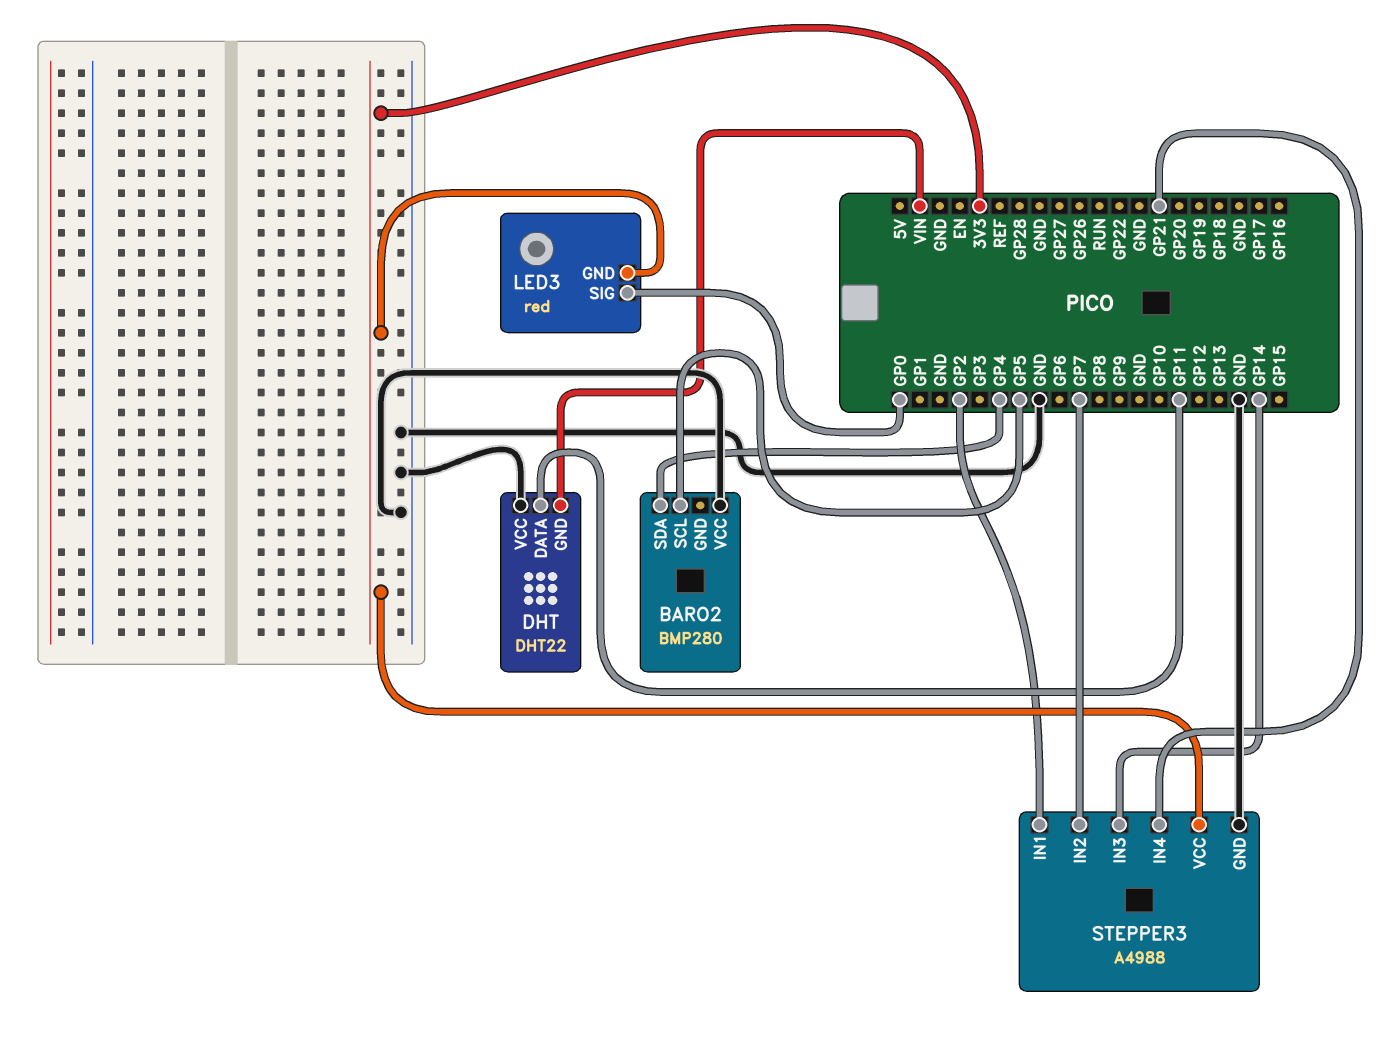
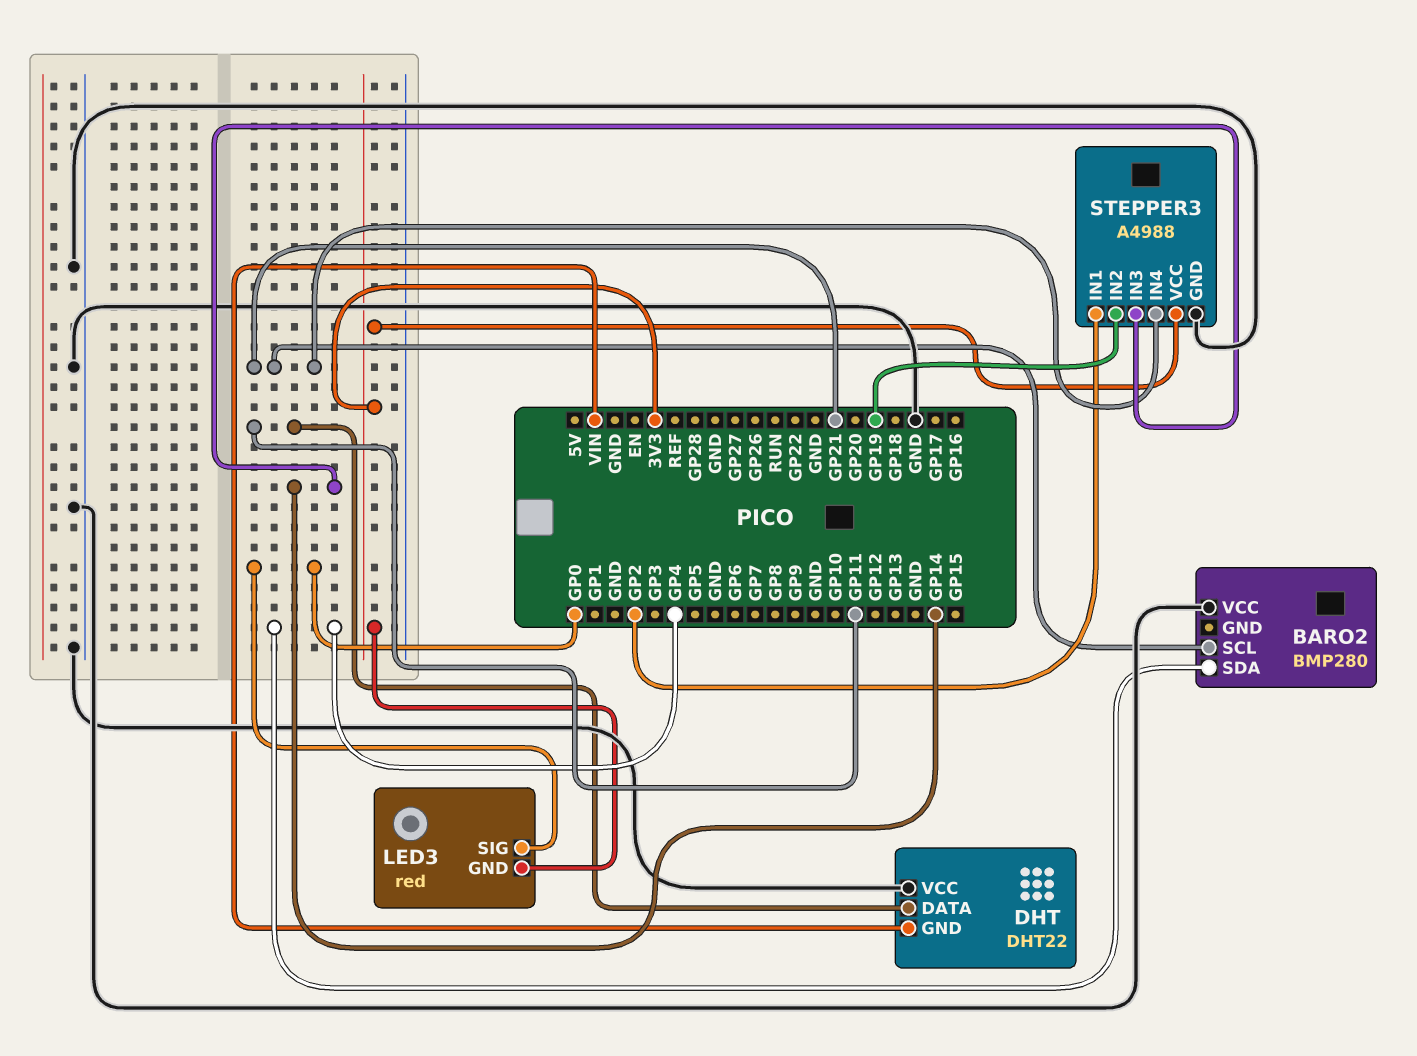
BARO2 pin SCL: GP5 -> GP21
STEPPER3 pin IN2: GP7 -> GP19

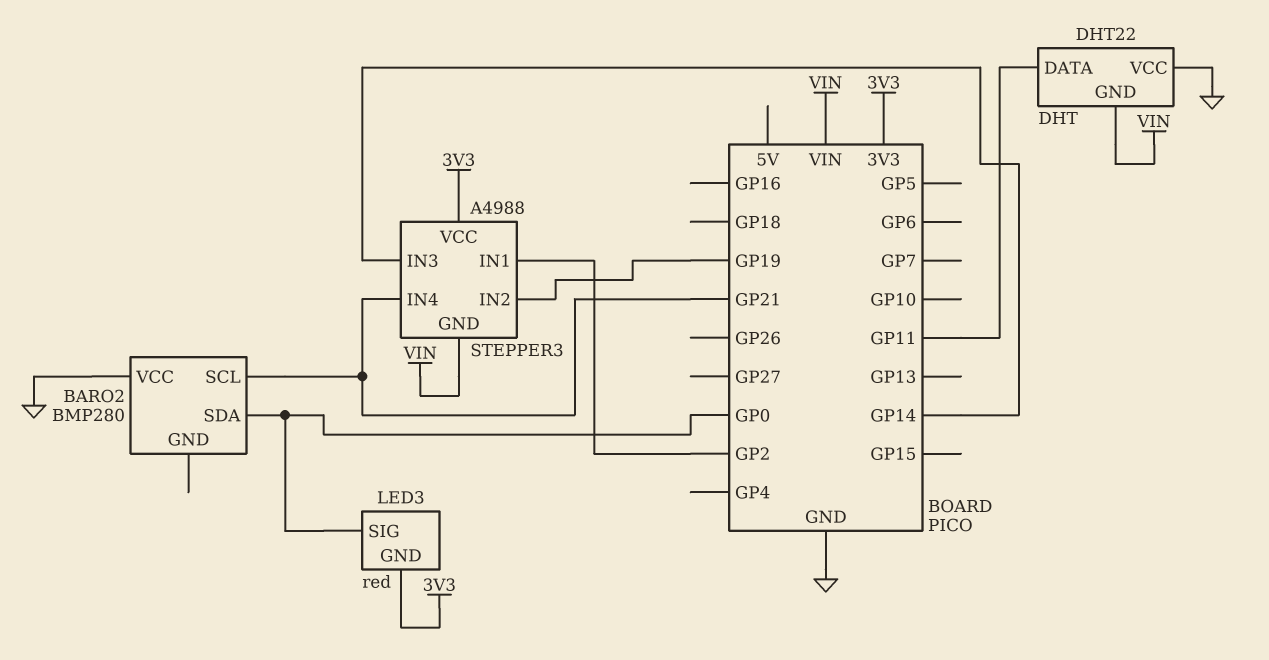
BARO2 pin SDA: GP4 -> GP0
STEPPER3 pin GND: GND -> VIN

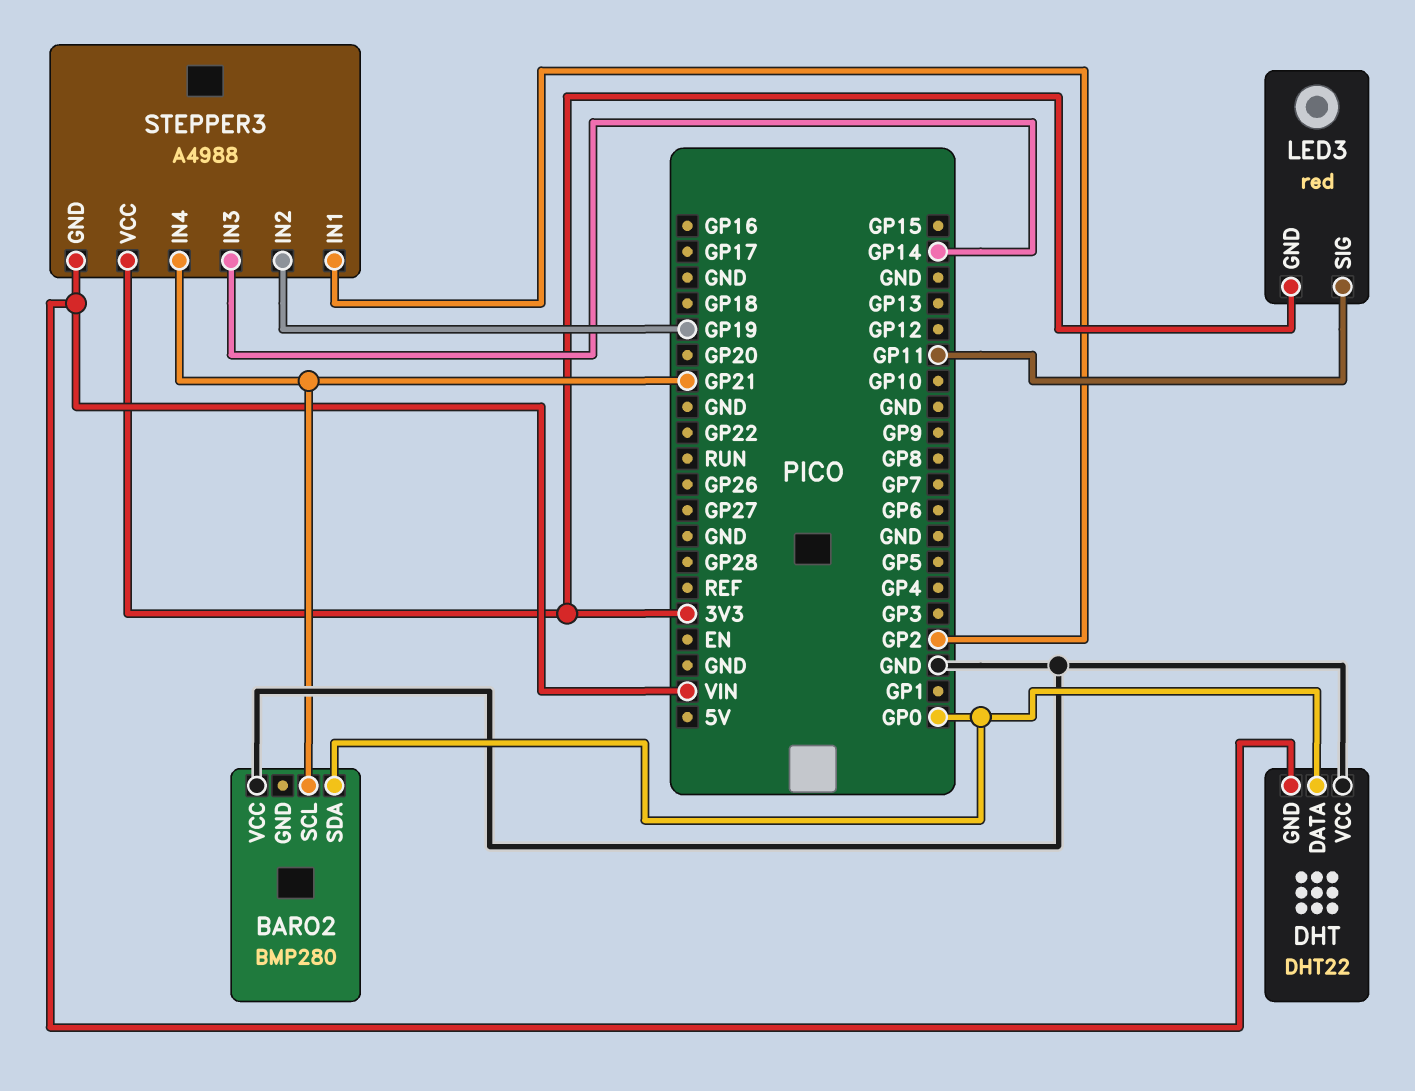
DHT pin DATA: GP11 -> GP0
LED3 pin SIG: GP0 -> GP11

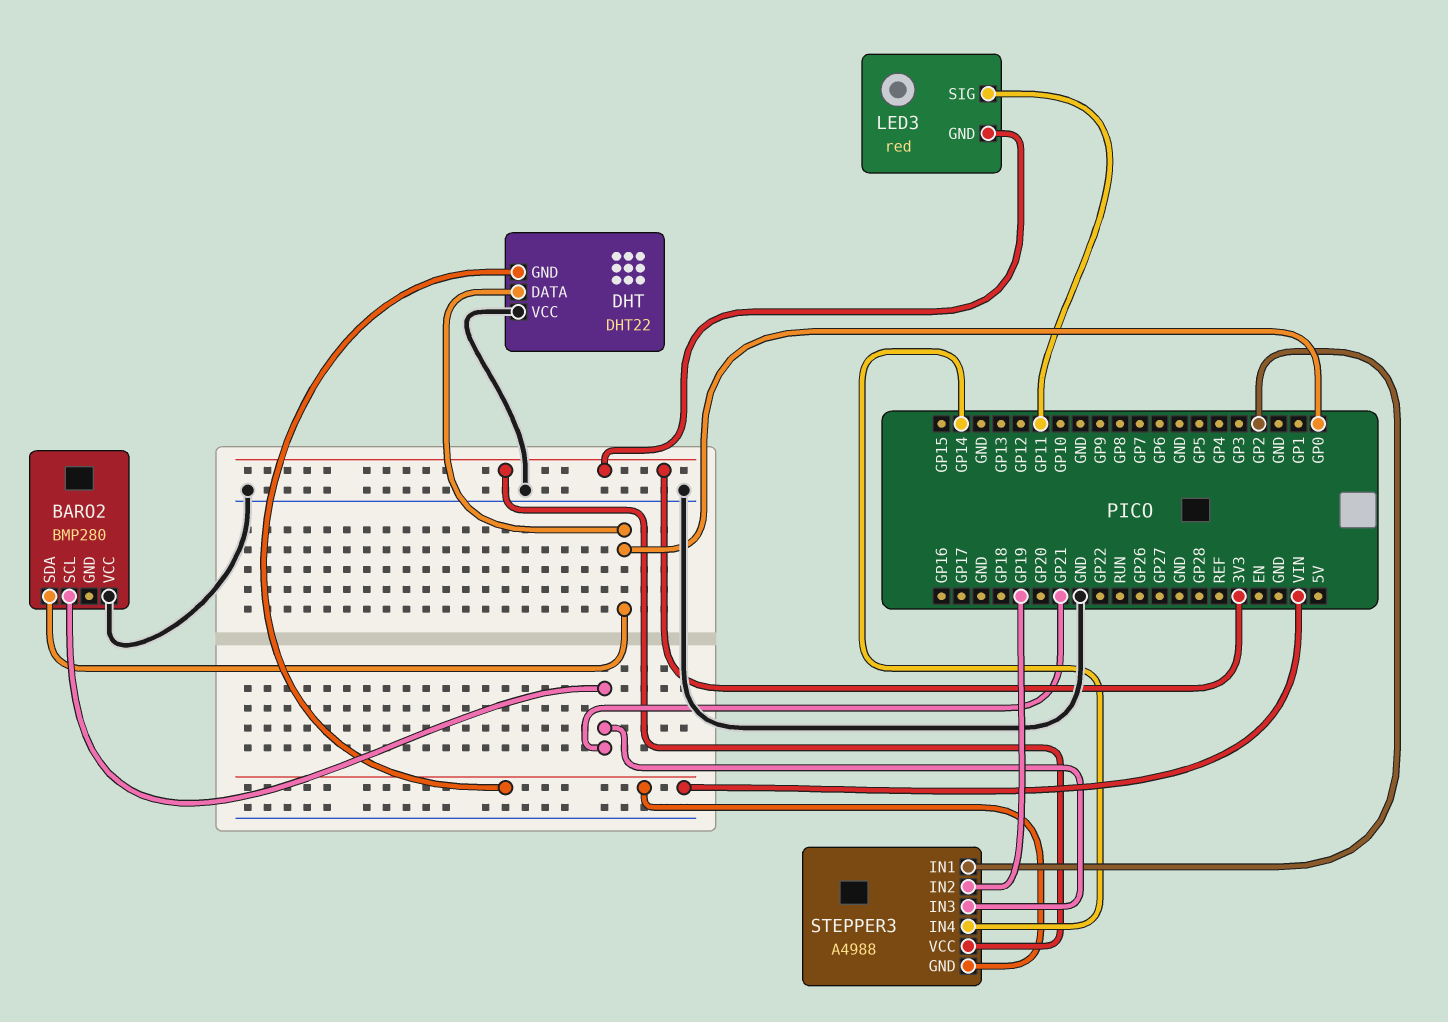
STEPPER3 pin IN3: GP14 -> GP21
STEPPER3 pin IN4: GP21 -> GP14

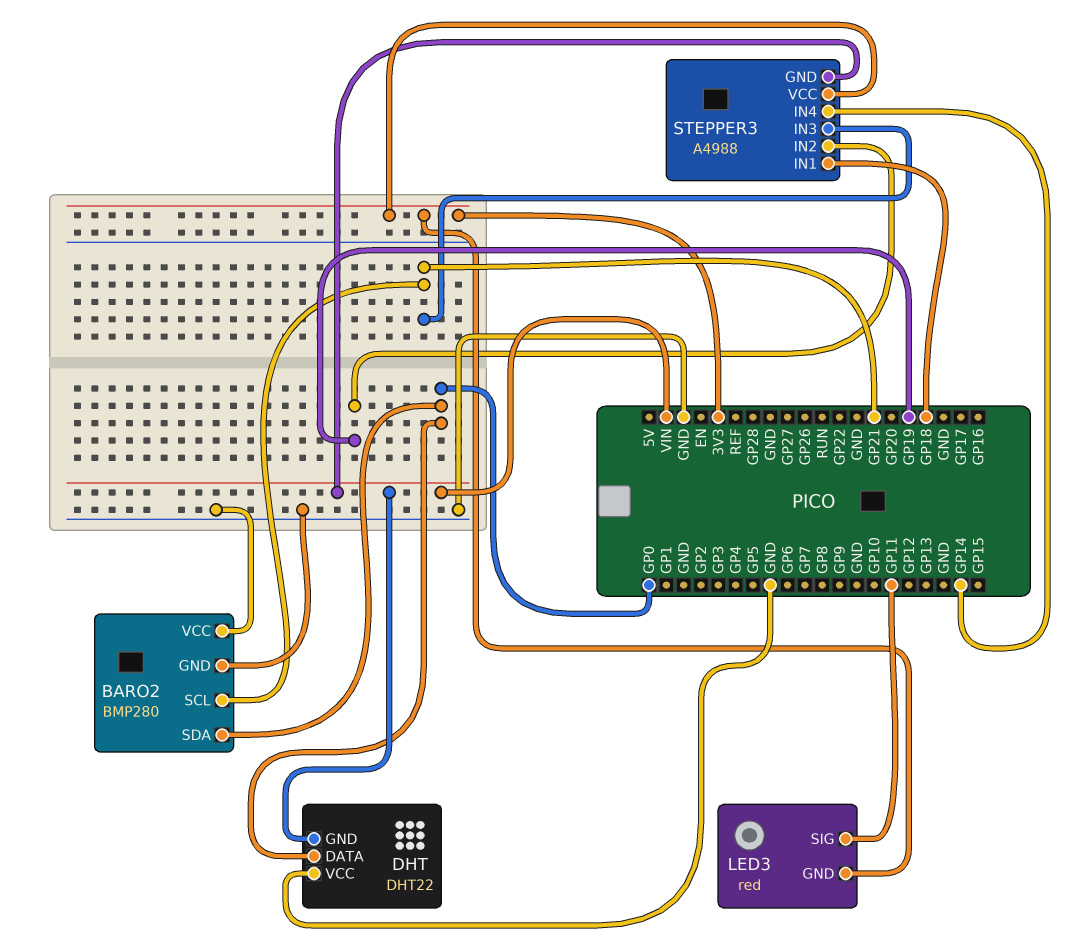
BARO2 pin GND: none -> GND
STEPPER3 pin IN1: GP2 -> GP18

